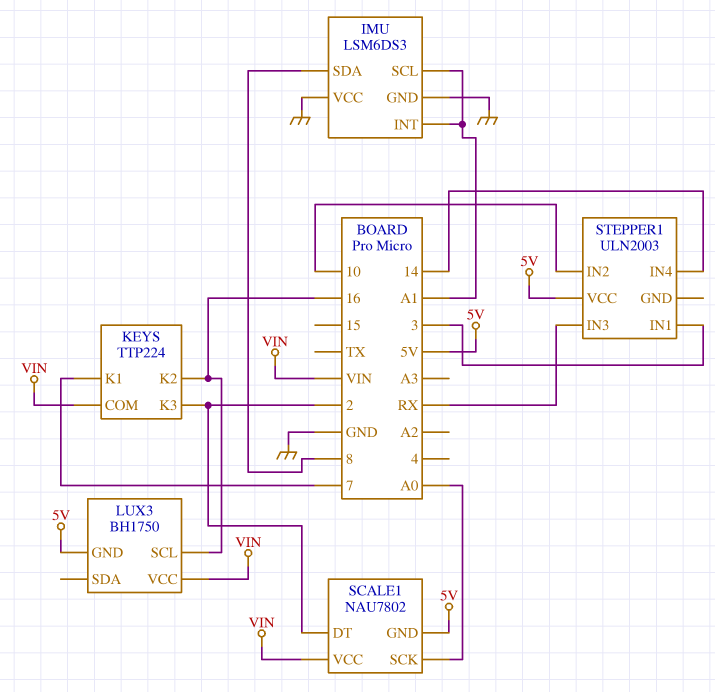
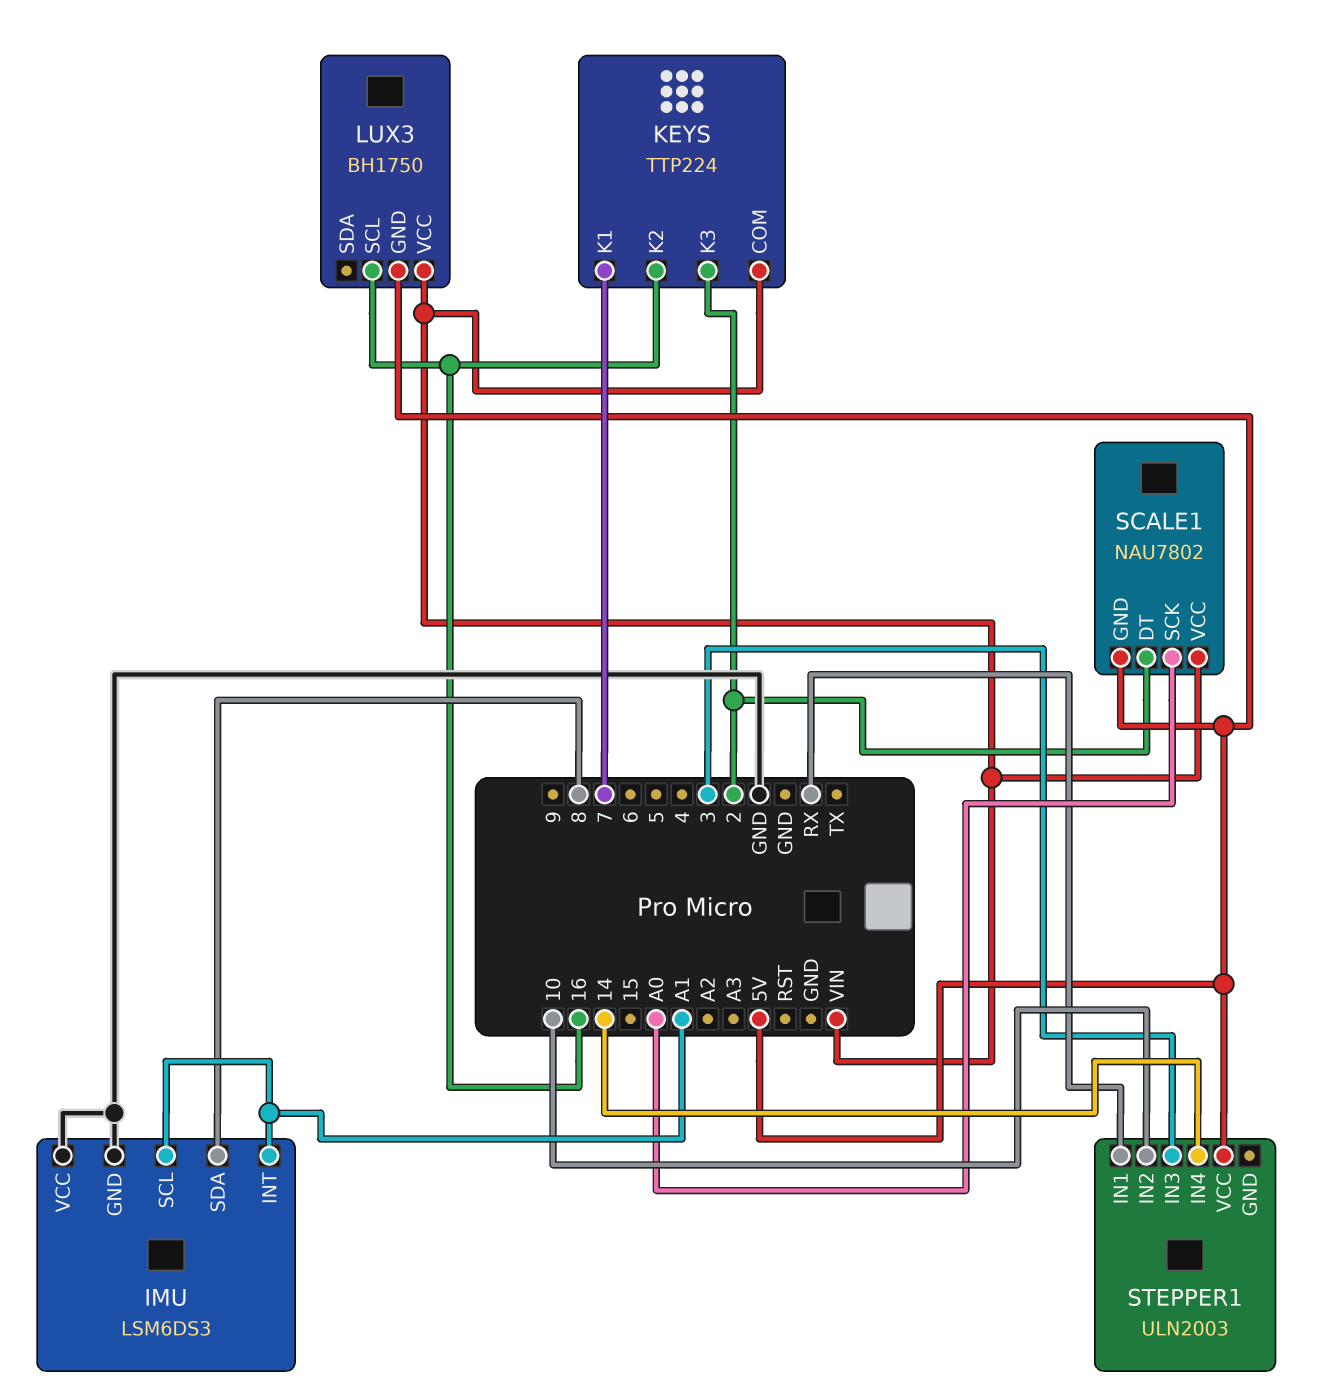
STEPPER1 pin IN1: 3 -> RX
STEPPER1 pin IN3: RX -> 3

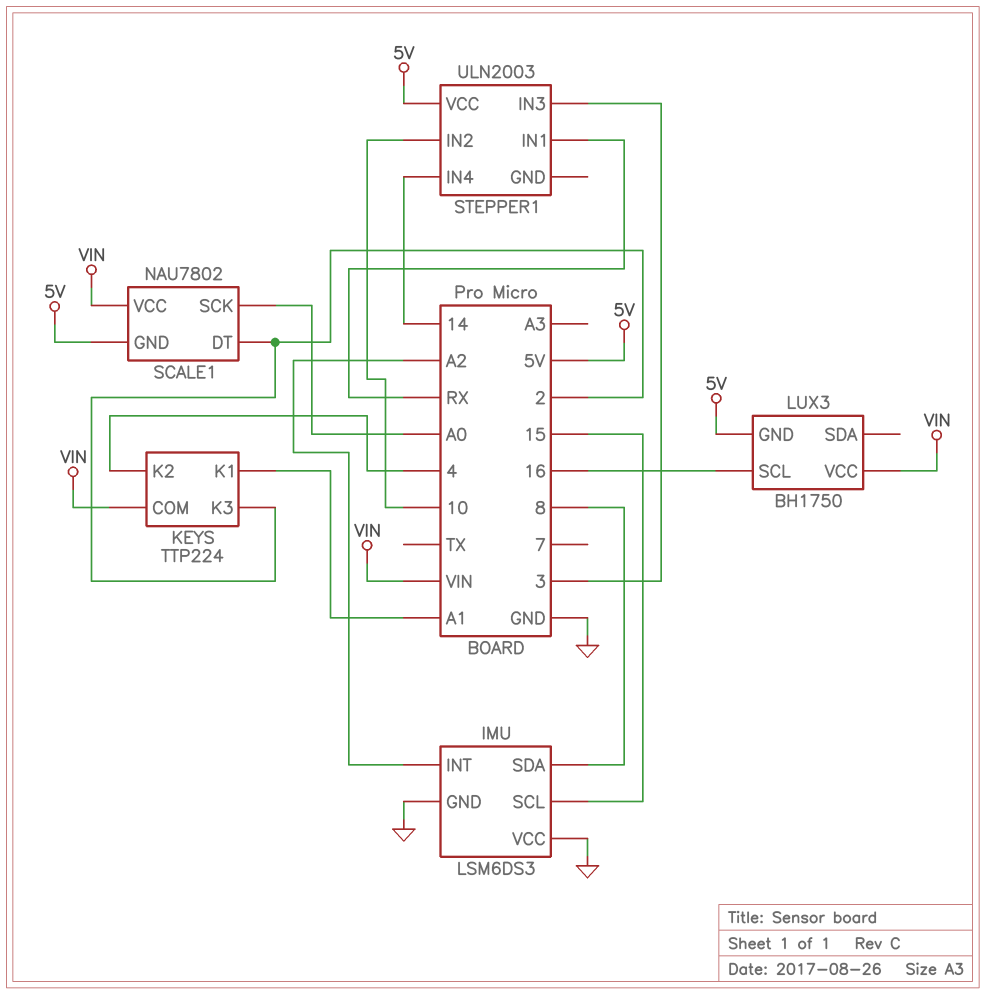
IMU pin INT: A1 -> A2
IMU pin SCL: A1 -> 15
KEYS pin K1: 7 -> A1
KEYS pin K2: 16 -> 4

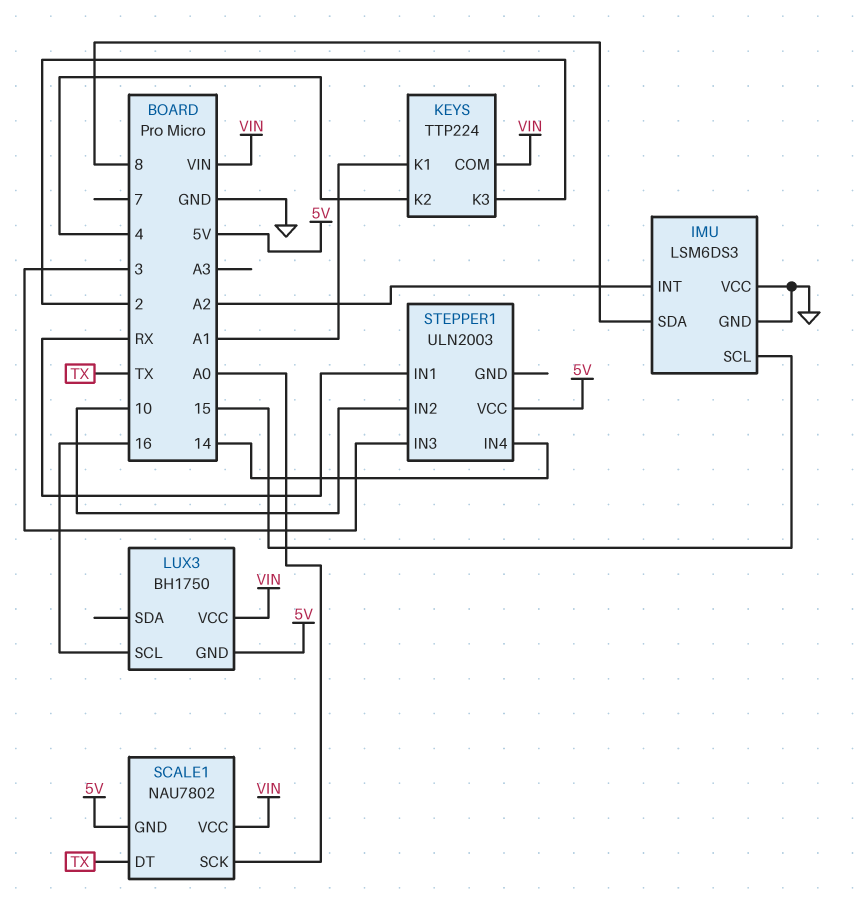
SCALE1 pin DT: 2 -> TX

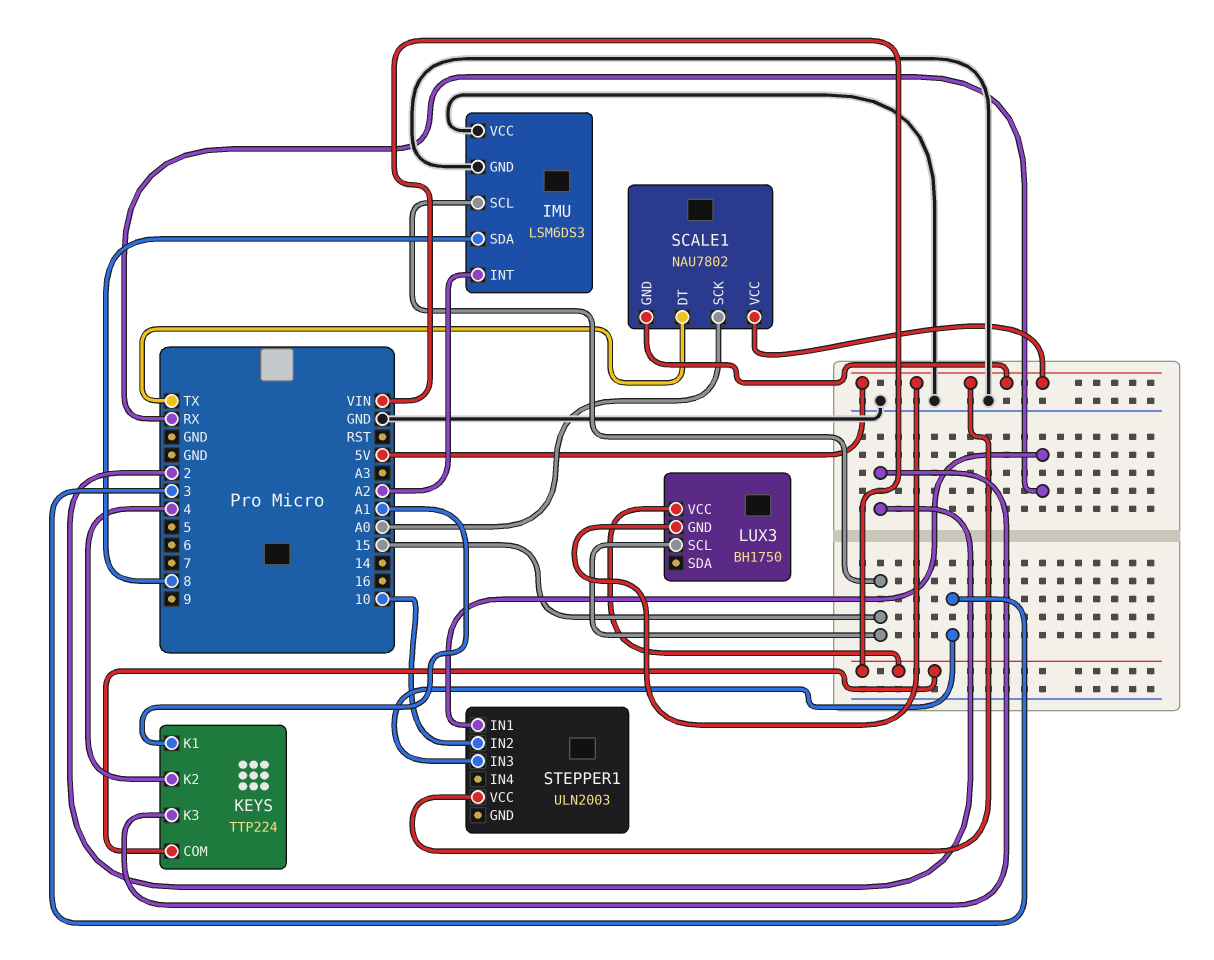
LUX3 pin SCL: 16 -> 15
SCALE1 pin VCC: VIN -> 5V
STEPPER1 pin IN4: 14 -> none

